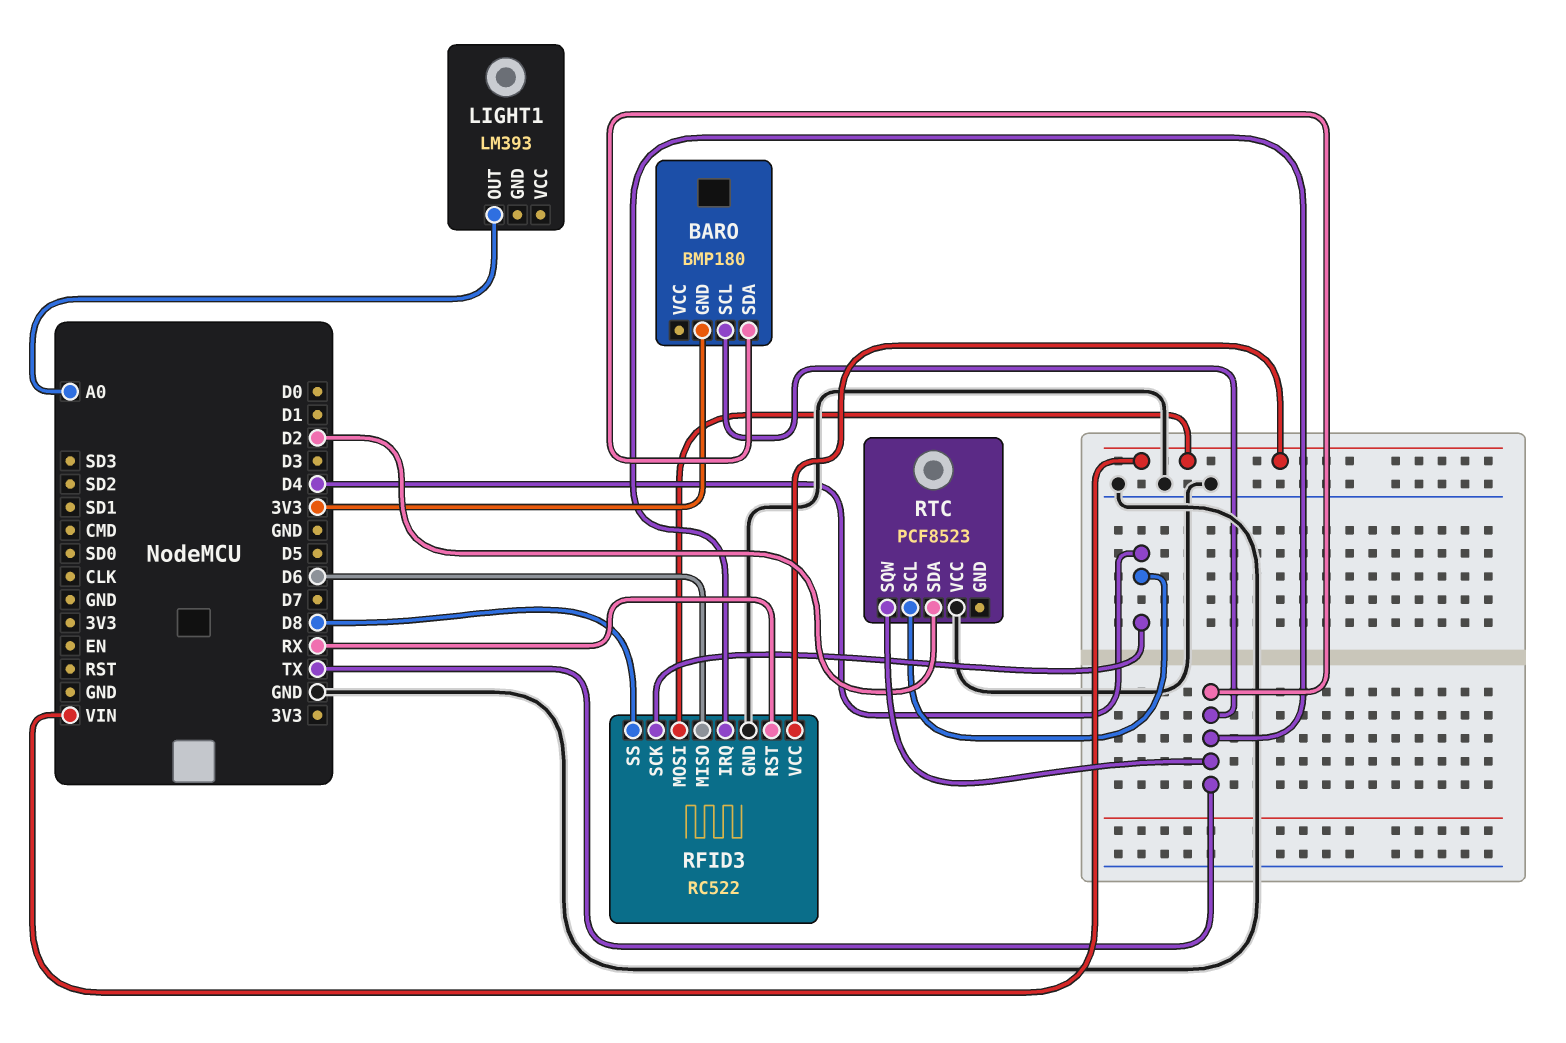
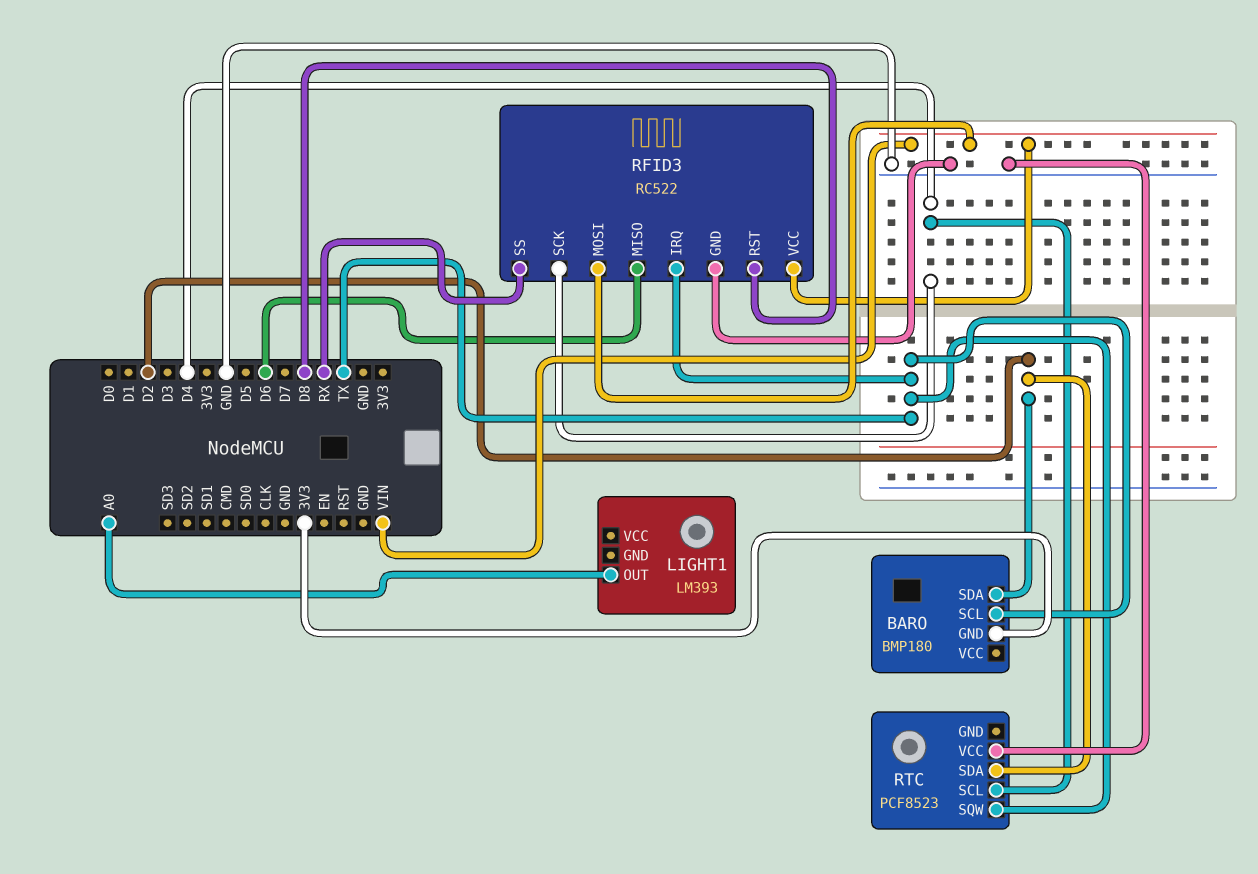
BARO pin SDA: TX -> D2
RFID3 pin RST: RX -> D8
RFID3 pin SS: D8 -> RX

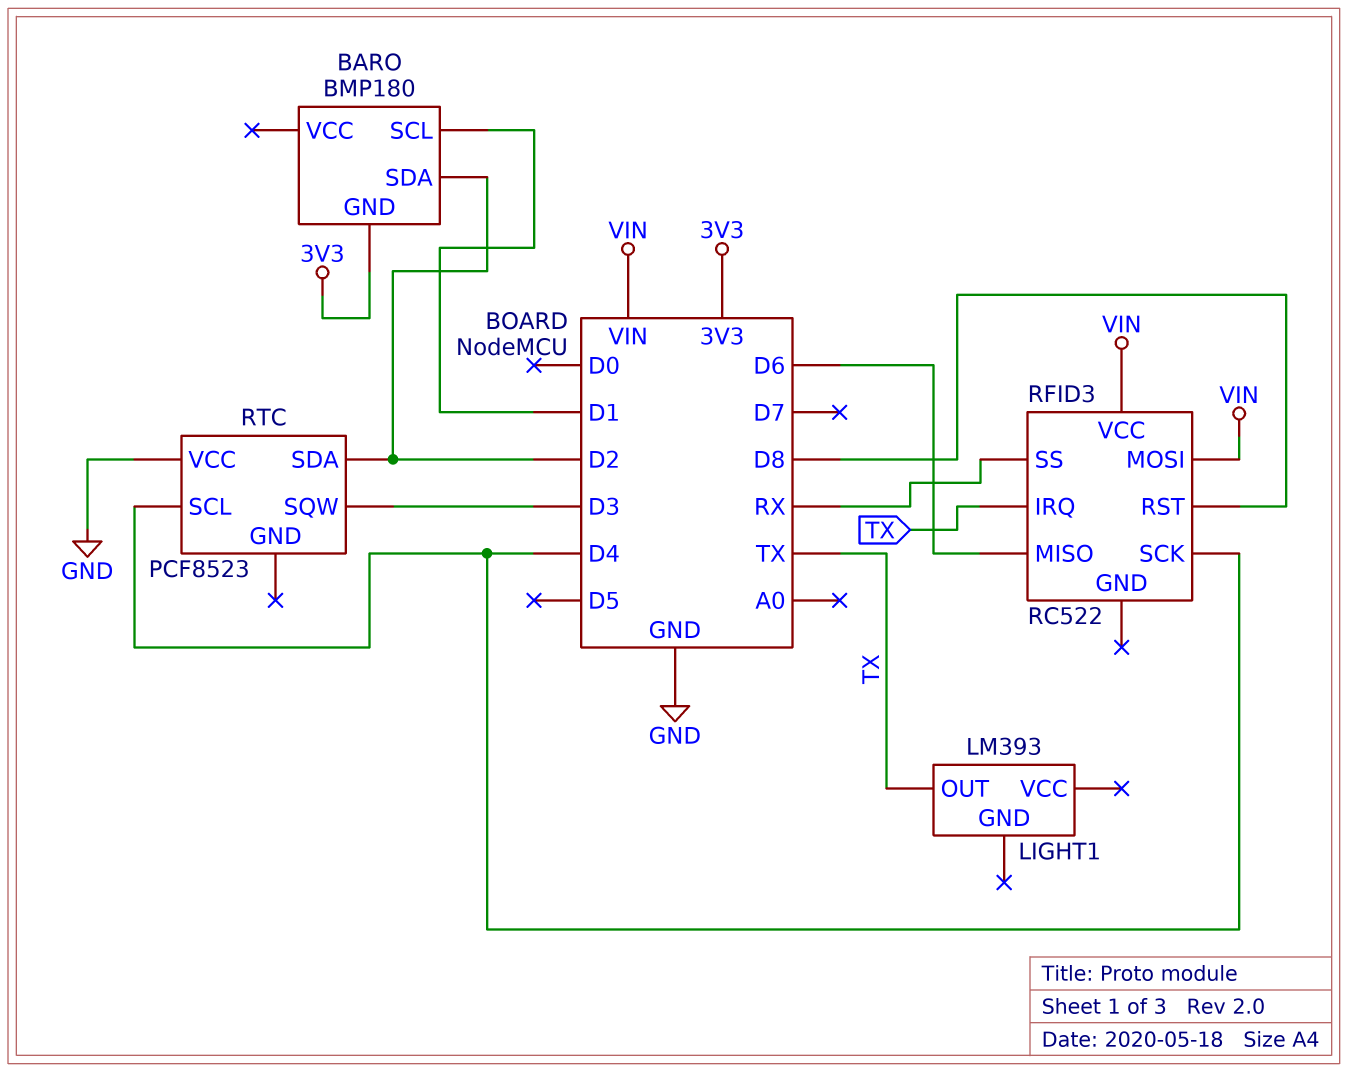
BARO pin SCL: TX -> D1
LIGHT1 pin OUT: A0 -> TX
RFID3 pin GND: GND -> none
RTC pin SQW: TX -> D3

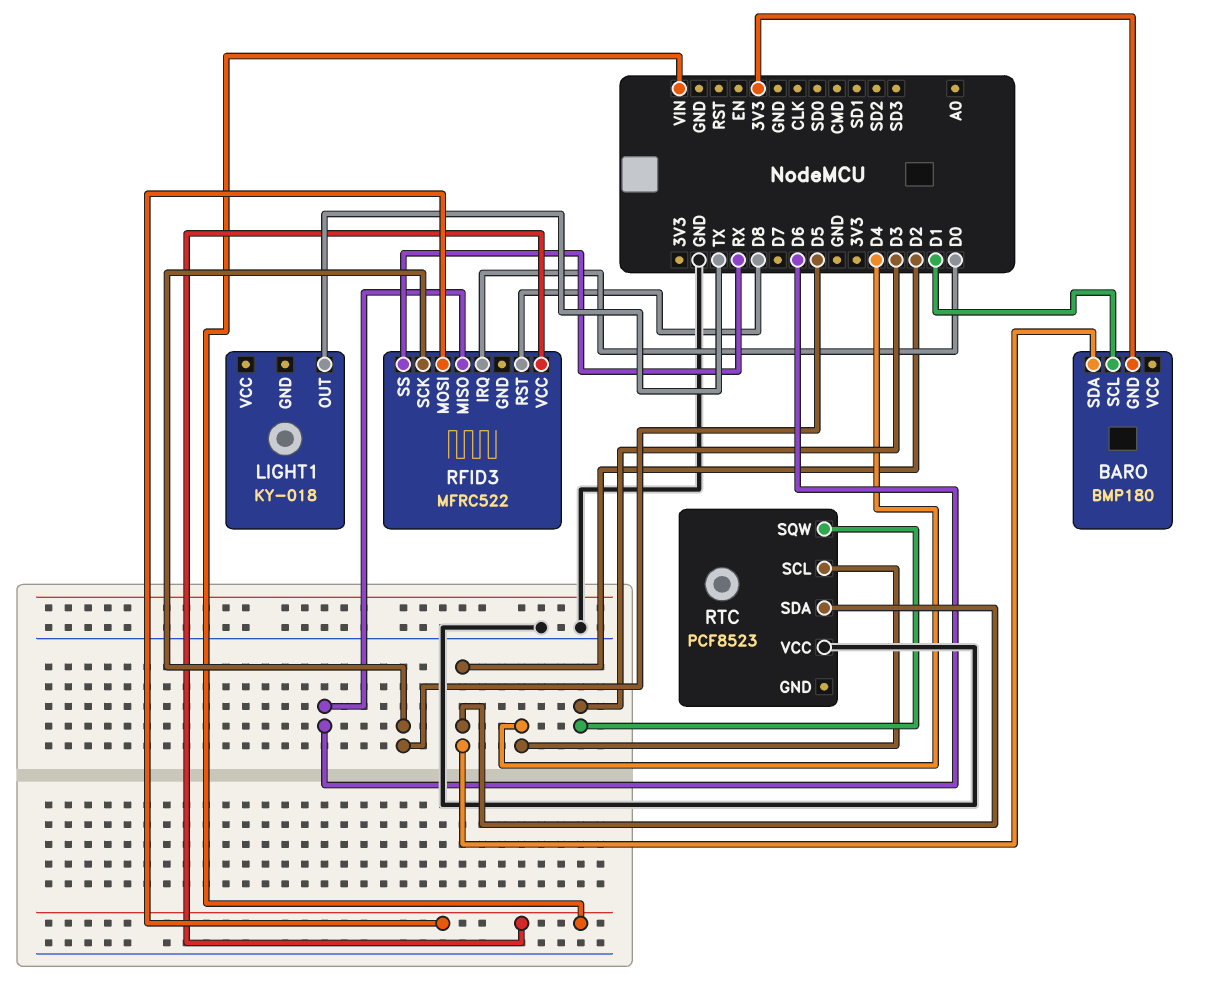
LIGHT1: LM393 -> KY-018
RFID3: RC522 -> MFRC522
RFID3 pin IRQ: TX -> D0
RFID3 pin SCK: D4 -> D5

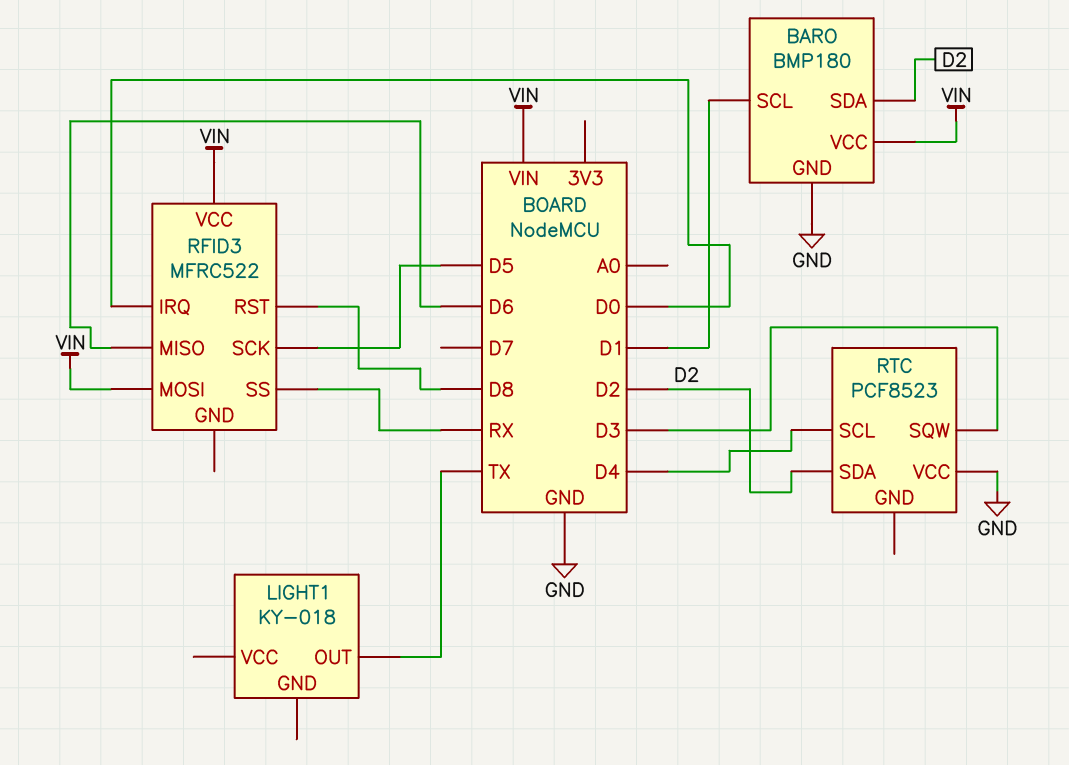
BARO pin GND: 3V3 -> GND
BARO pin VCC: none -> VIN

